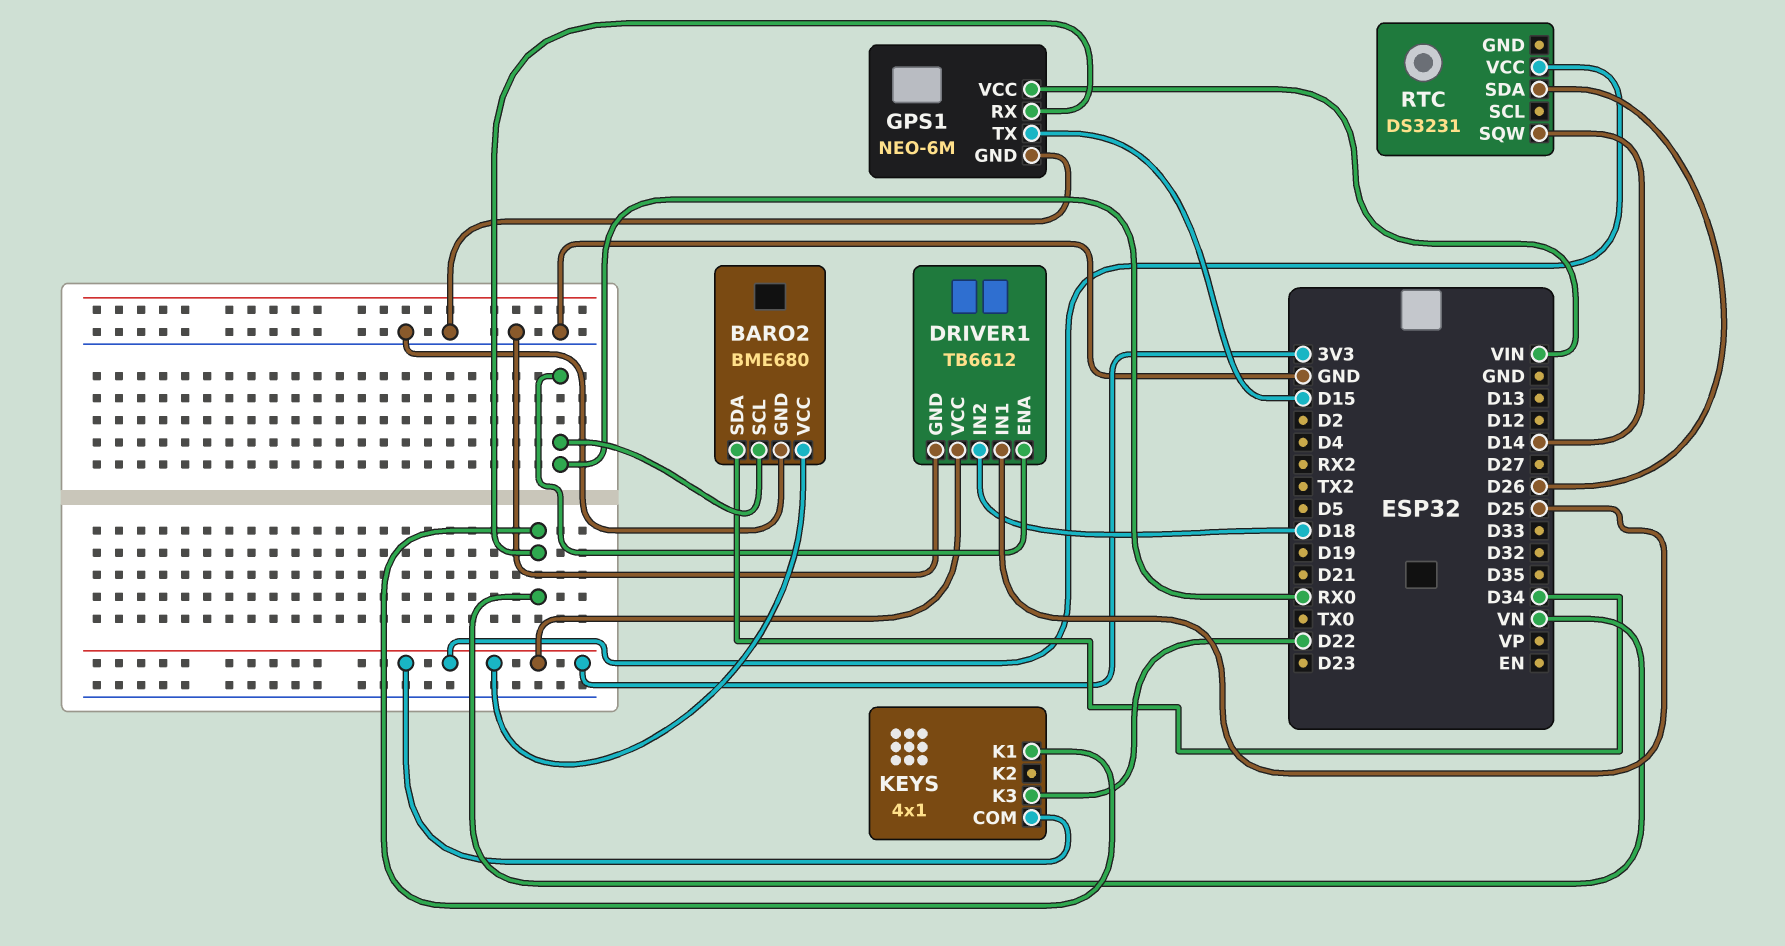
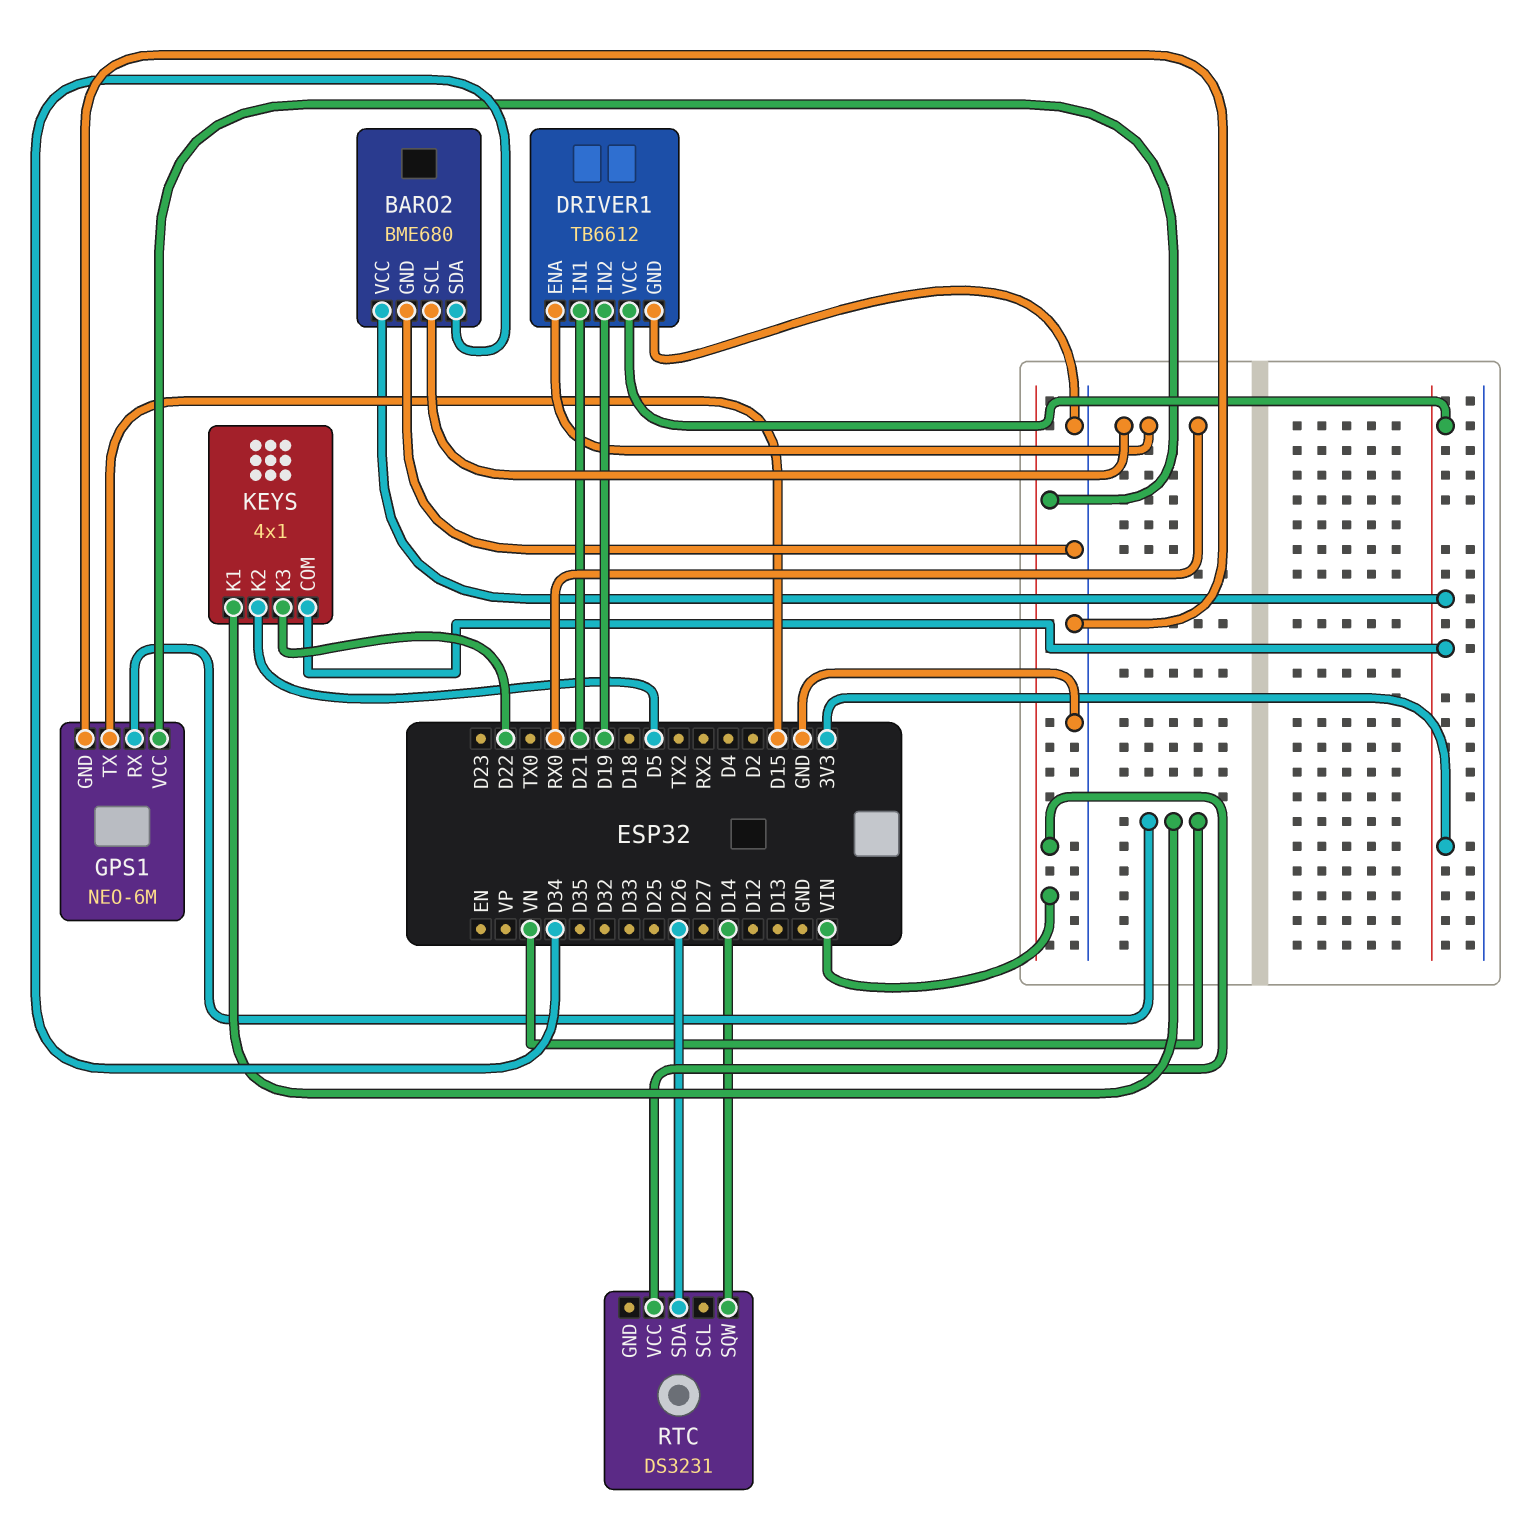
DRIVER1 pin IN1: D25 -> D21
DRIVER1 pin IN2: D18 -> D19
KEYS pin K2: none -> D5
RTC pin VCC: 3V3 -> VIN

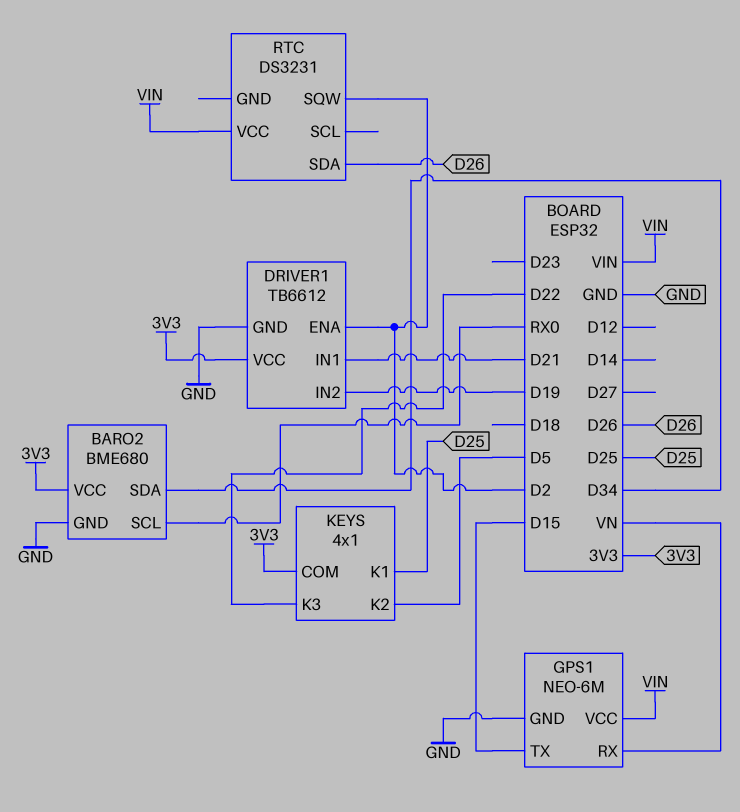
DRIVER1 pin ENA: RX0 -> D2
KEYS pin K1: VN -> D25
RTC pin SQW: D14 -> D2

